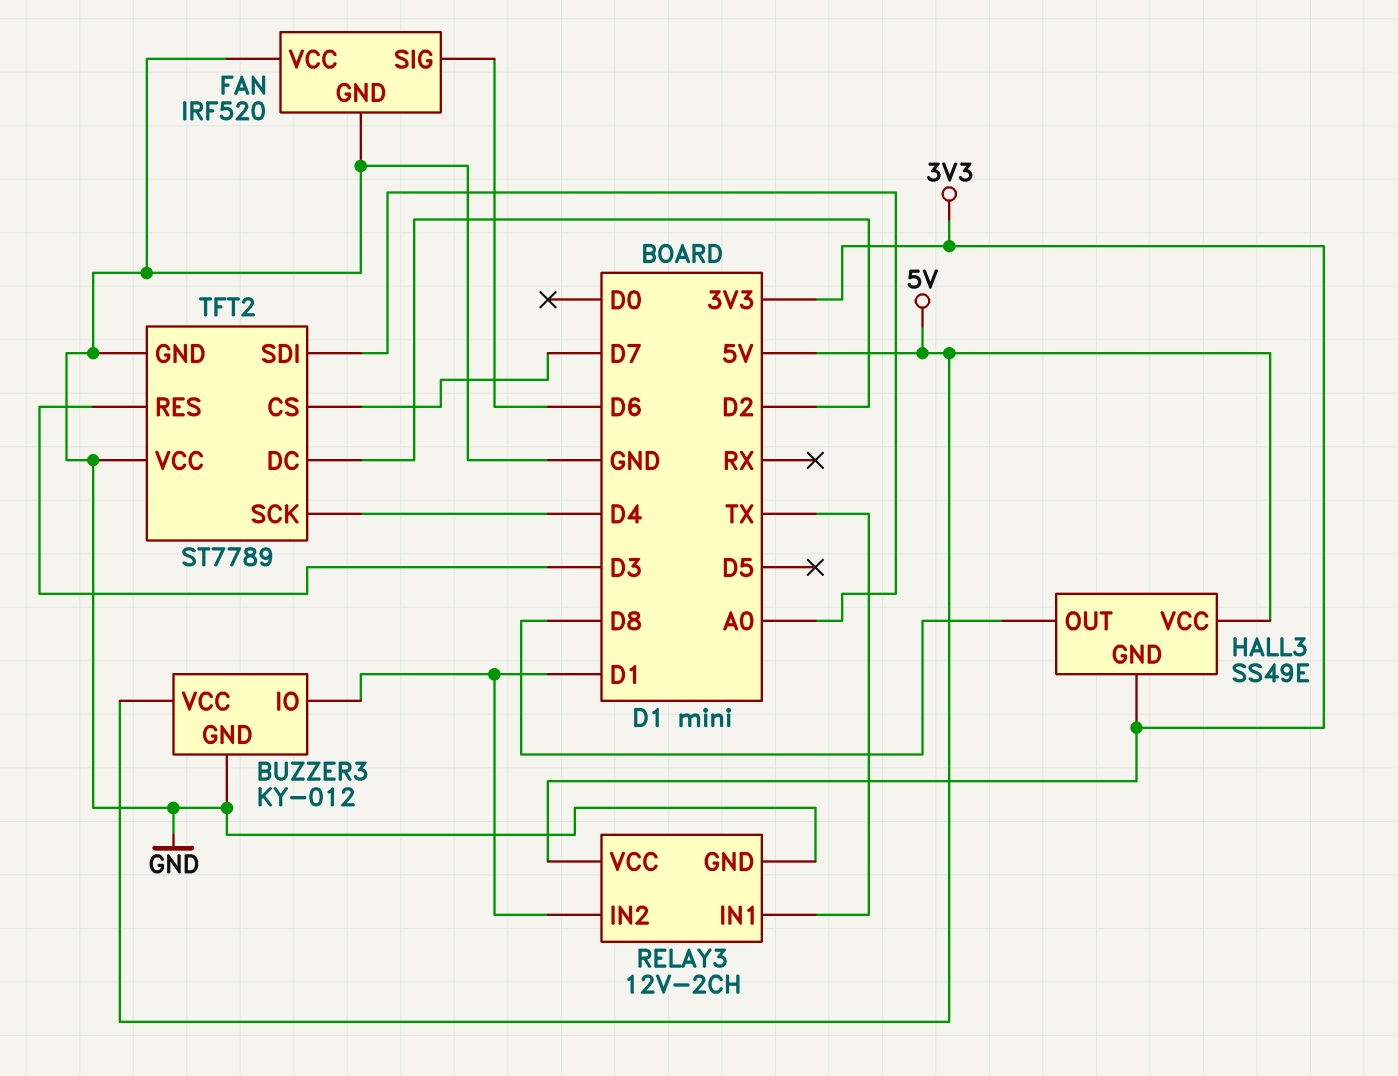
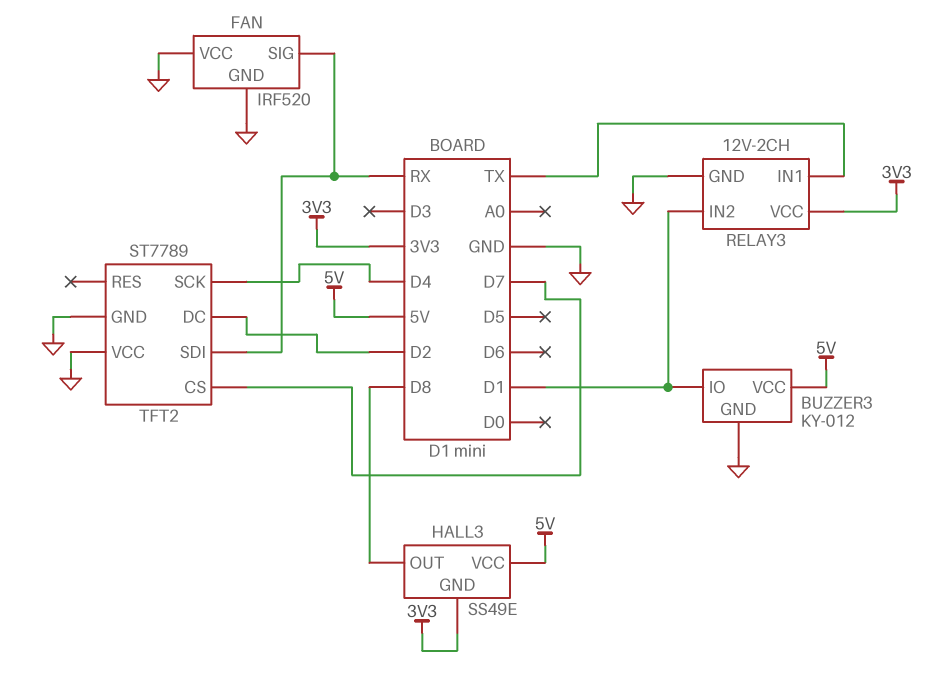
FAN pin SIG: D6 -> RX
TFT2 pin RES: D3 -> none
TFT2 pin SDI: A0 -> RX

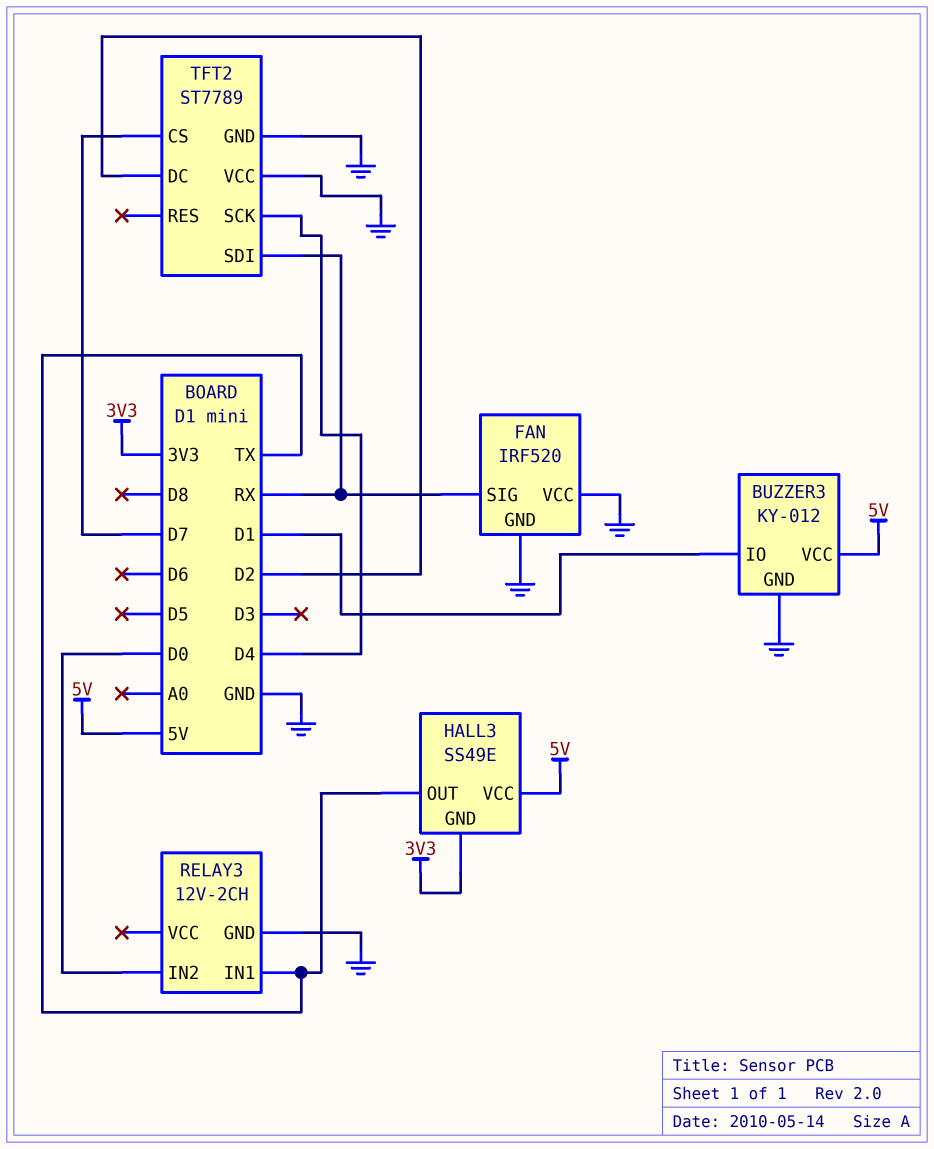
HALL3 pin OUT: D8 -> TX
RELAY3 pin IN2: D1 -> D0
RELAY3 pin VCC: 3V3 -> none

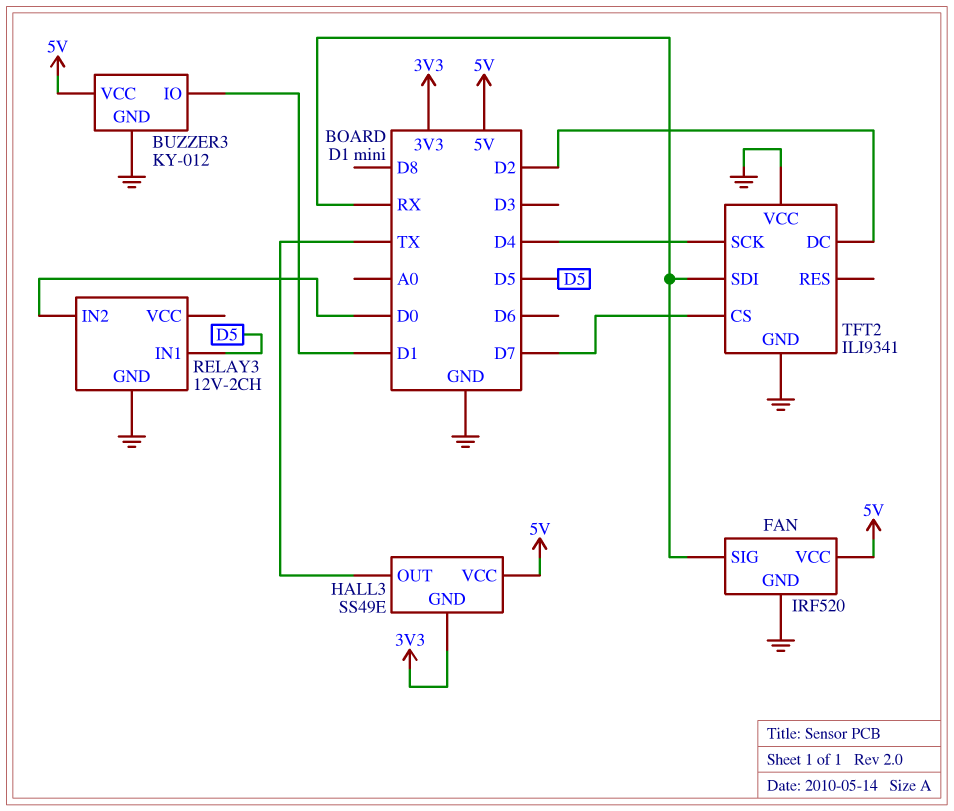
FAN pin VCC: GND -> 5V
RELAY3 pin IN1: TX -> D5
TFT2: ST7789 -> ILI9341

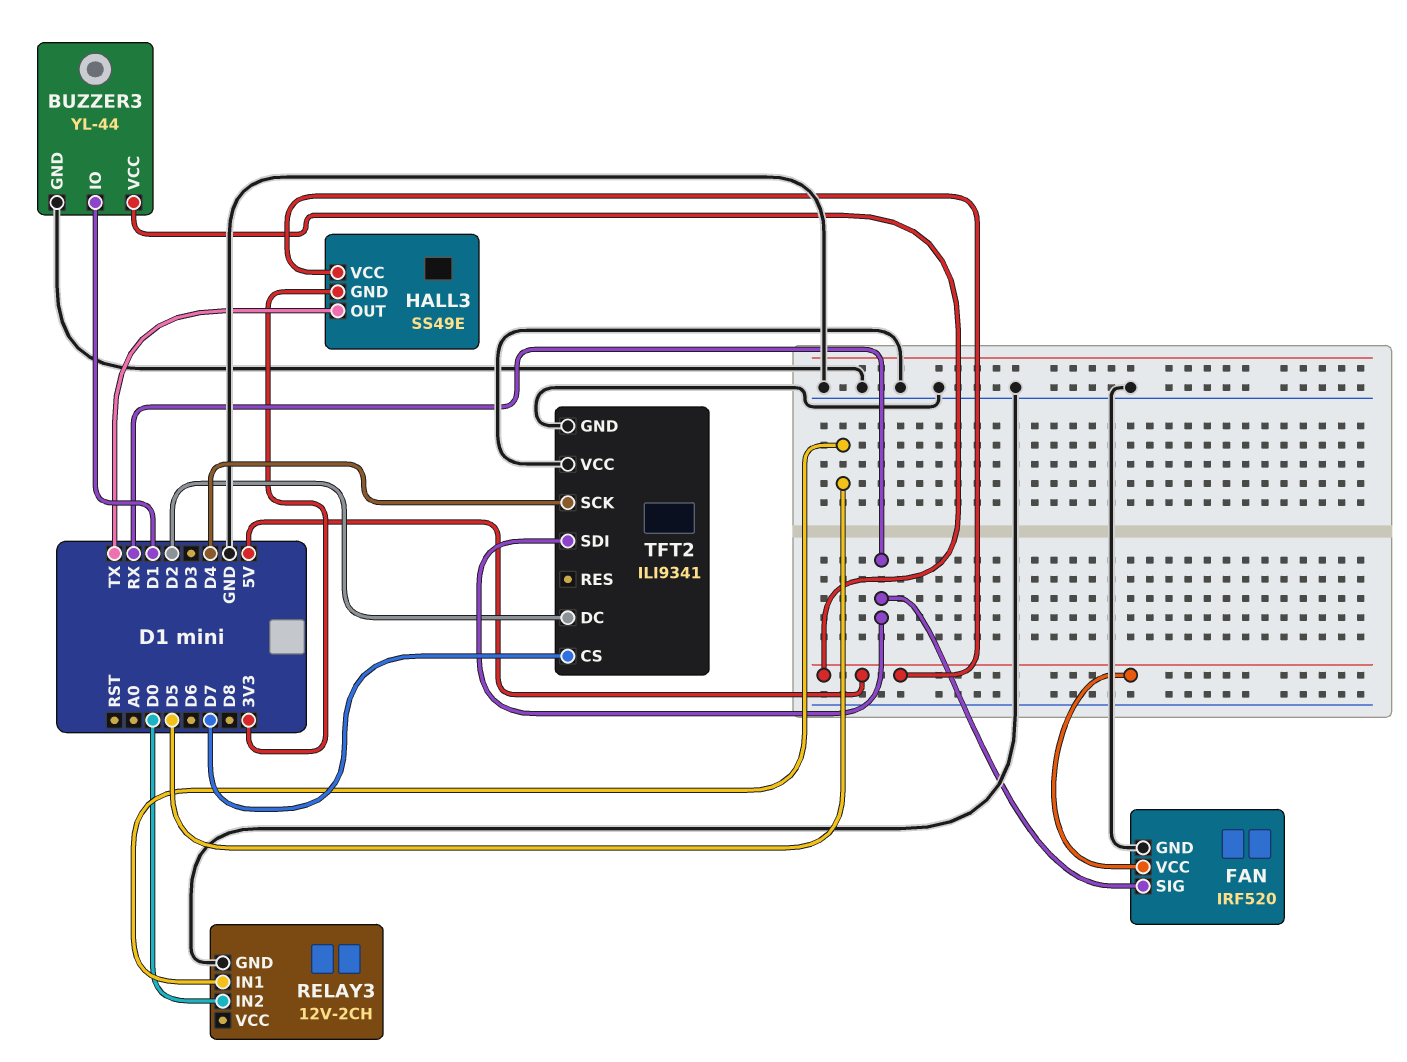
BUZZER3: KY-012 -> YL-44

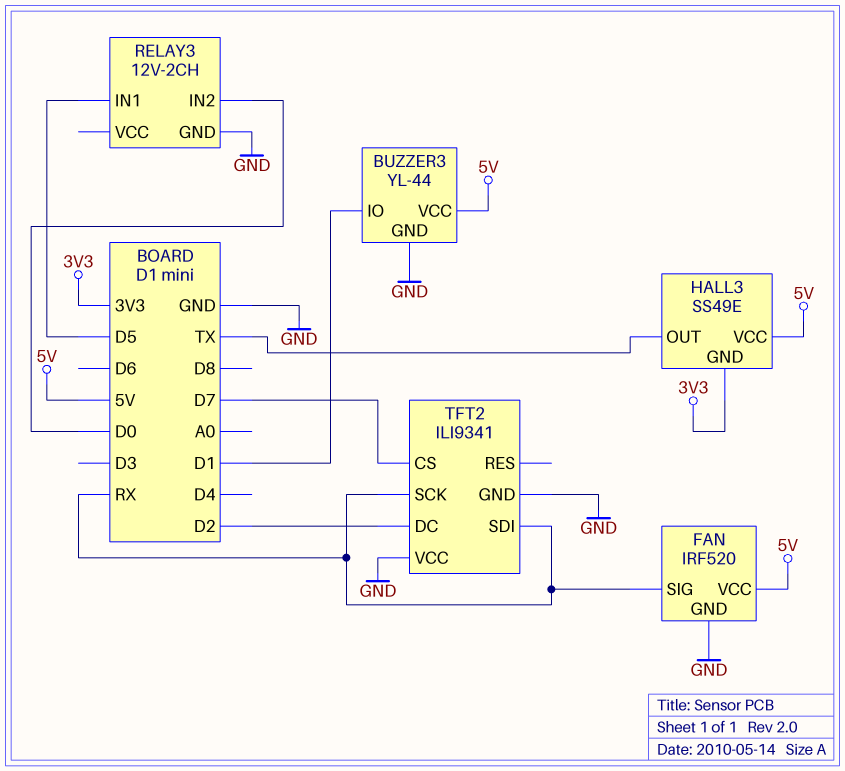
TFT2 pin SCK: D4 -> RX

